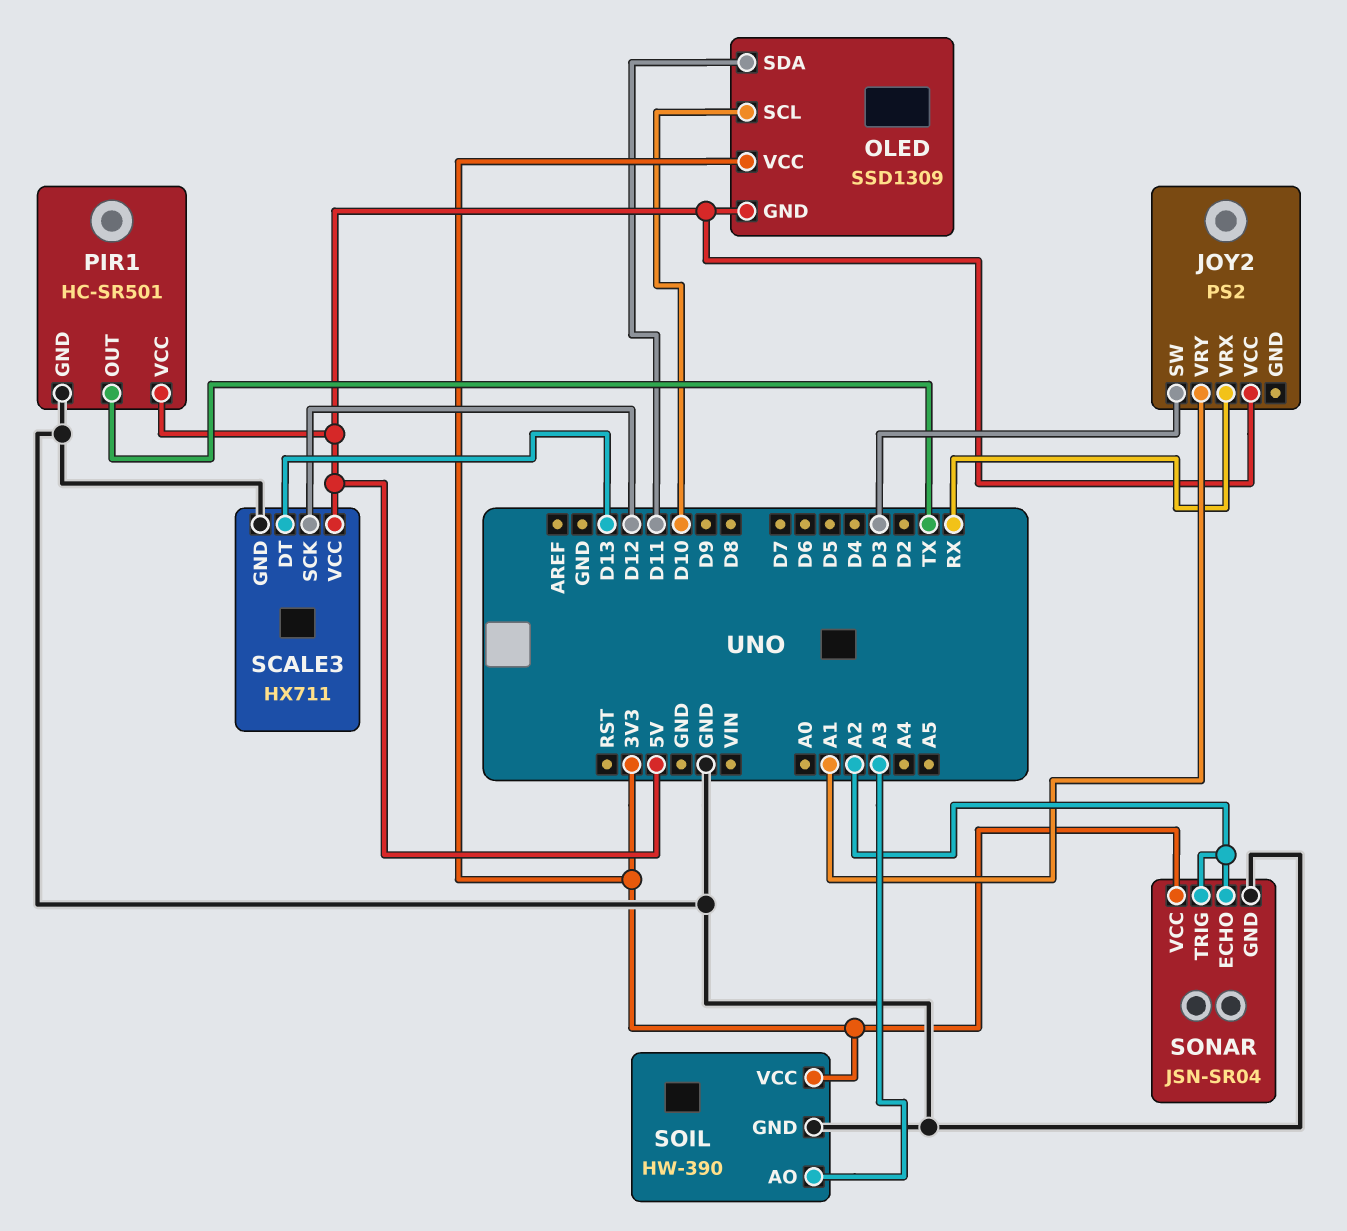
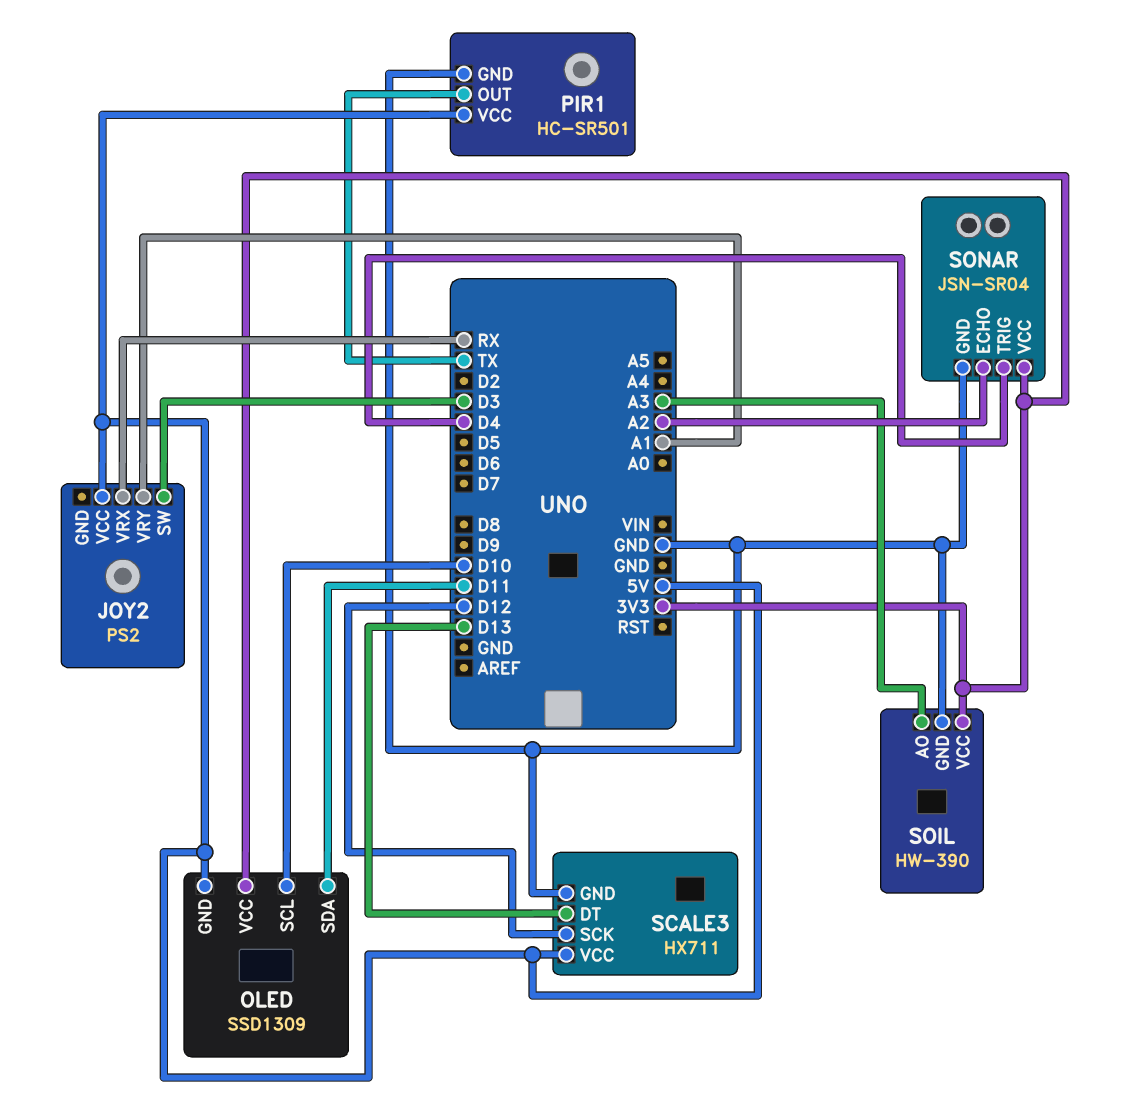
SONAR pin TRIG: A2 -> D4

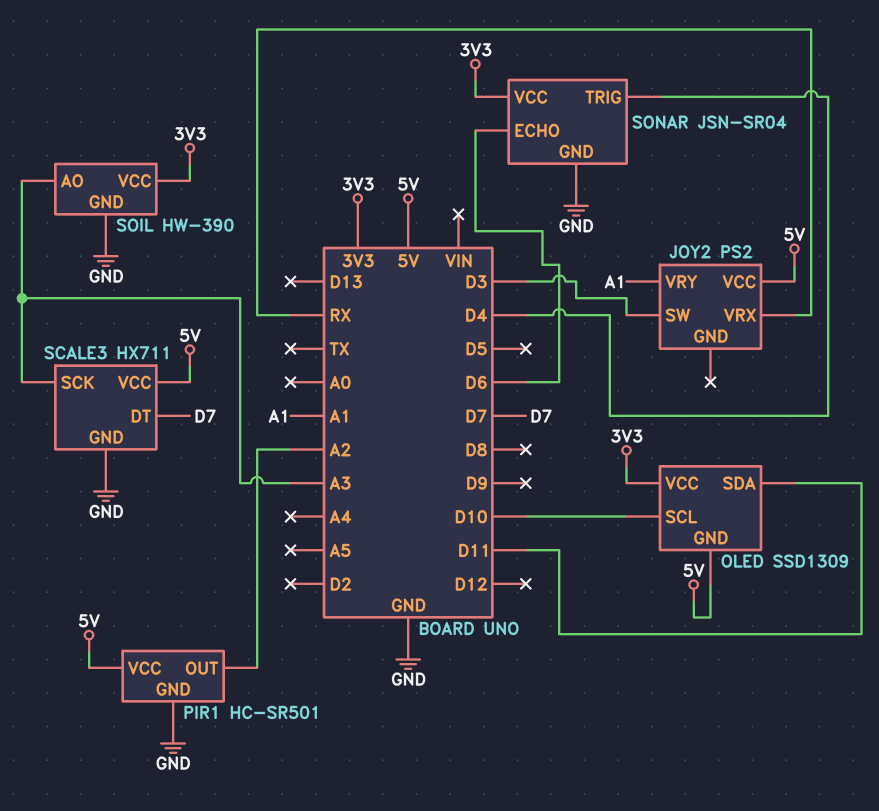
PIR1 pin OUT: TX -> A2
SCALE3 pin DT: D13 -> D7
SCALE3 pin SCK: D12 -> A3
SONAR pin ECHO: A2 -> D6

